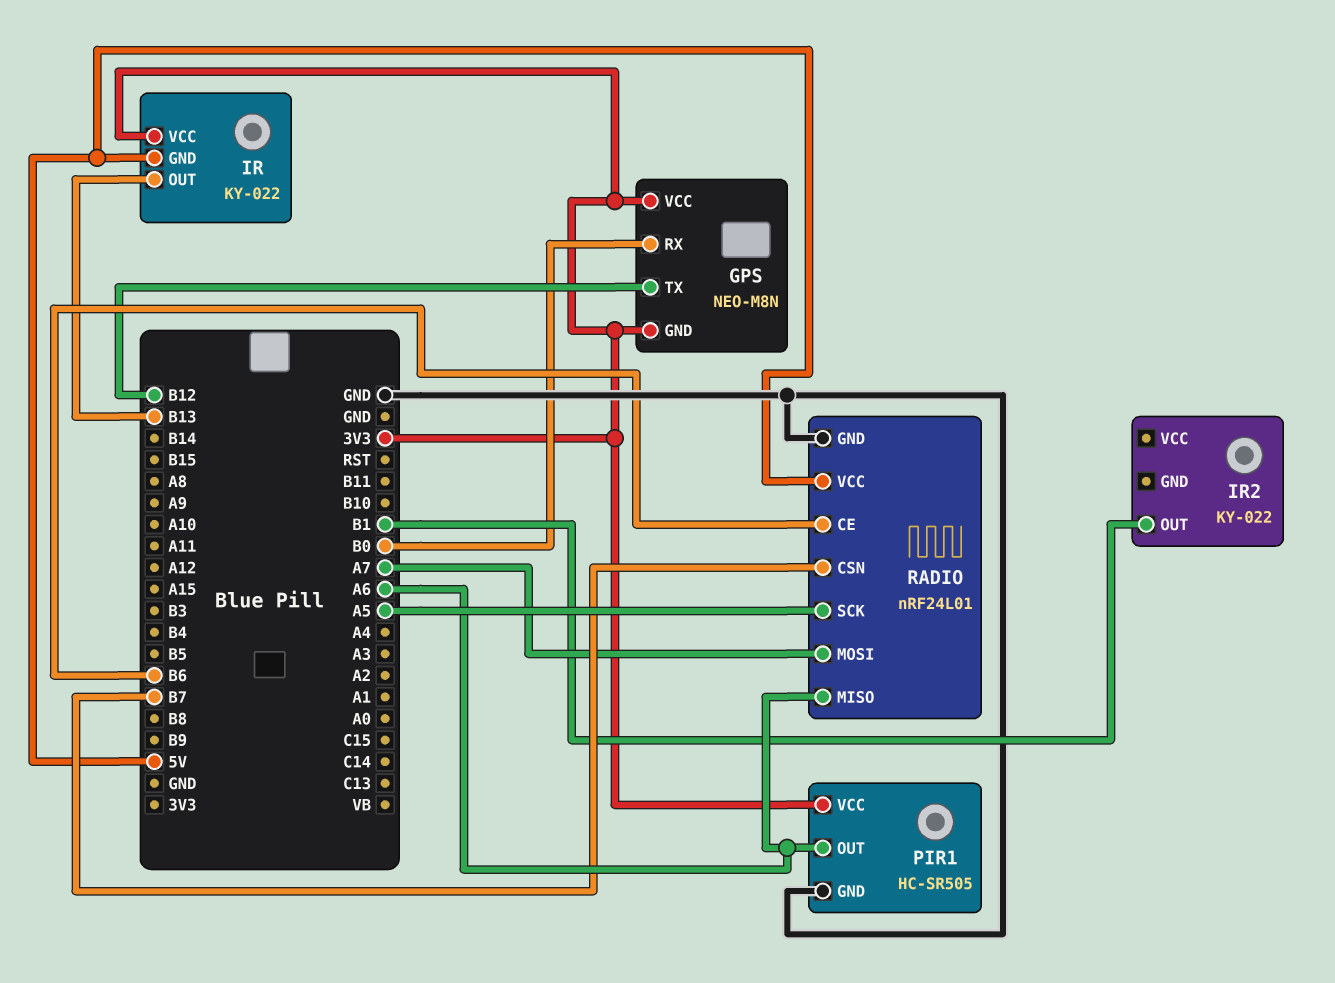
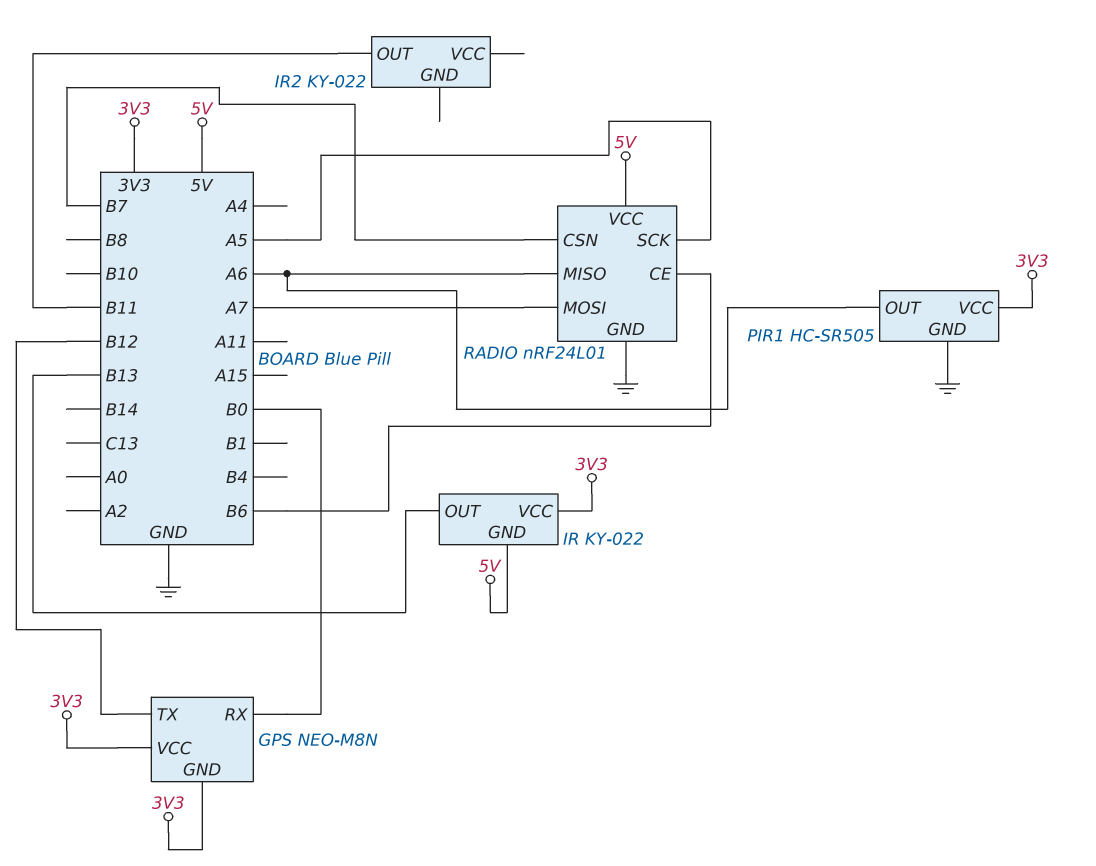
IR2 pin OUT: B1 -> B11

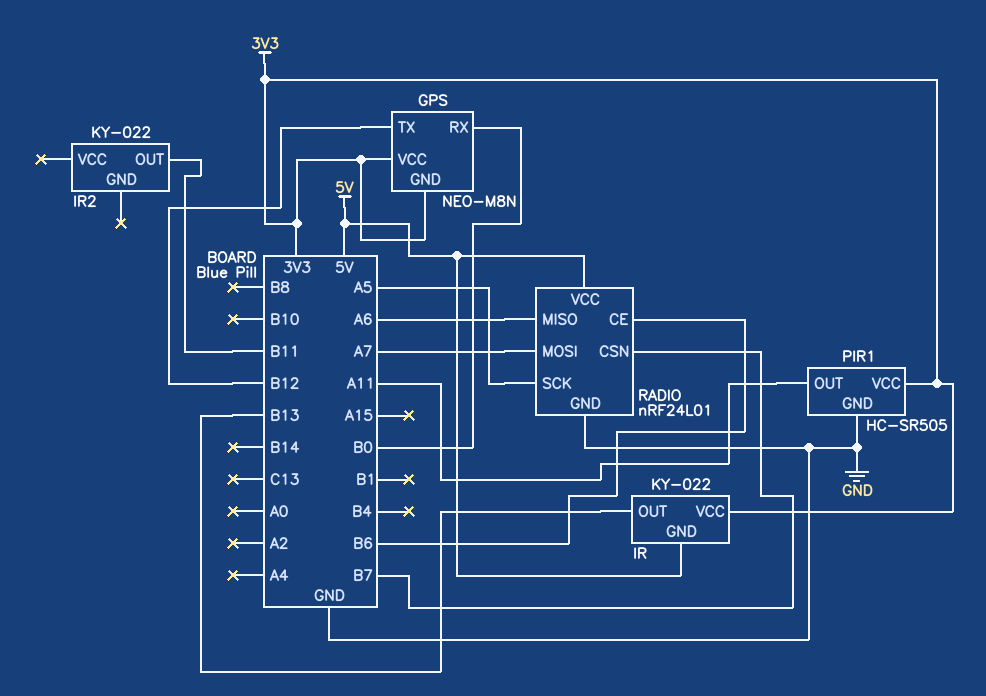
PIR1 pin OUT: A6 -> A11

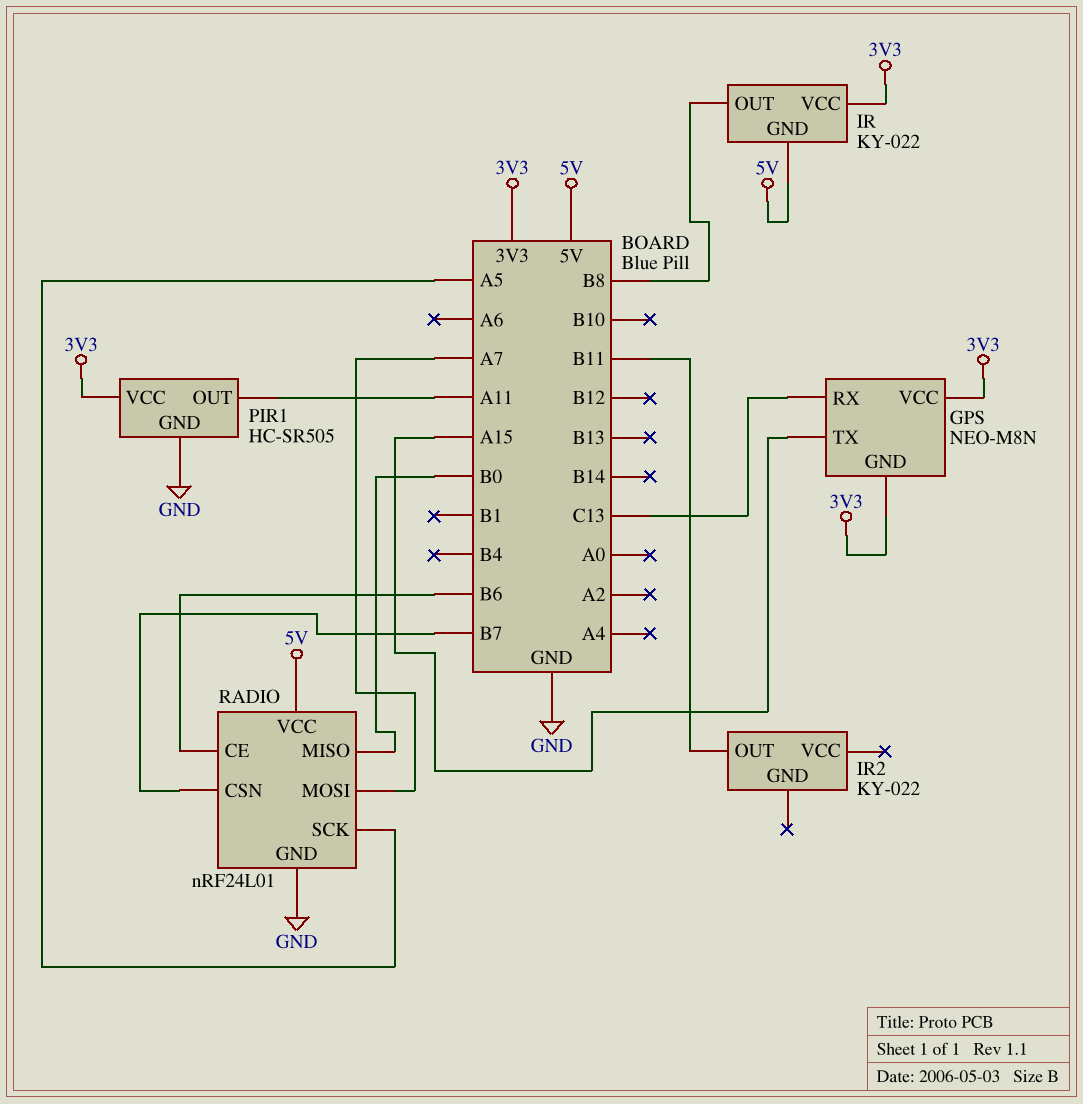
GPS pin RX: B0 -> C13
GPS pin TX: B12 -> A15
IR pin OUT: B13 -> B8
RADIO pin MISO: A6 -> B0

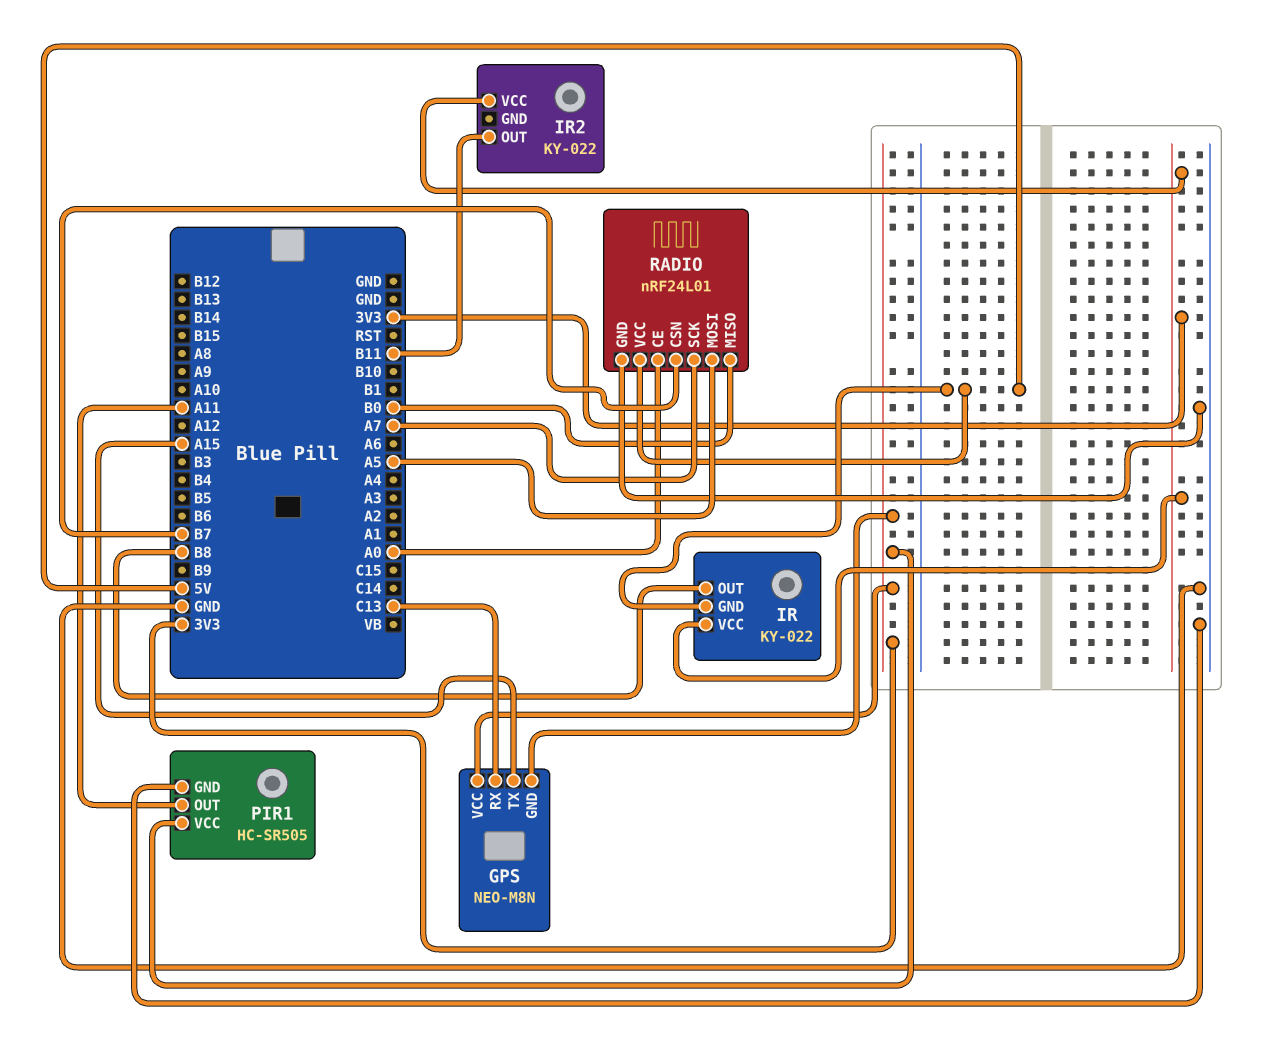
IR2 pin VCC: none -> 3V3
RADIO pin CE: B6 -> A0
RADIO pin MOSI: A7 -> A5
RADIO pin SCK: A5 -> A7

